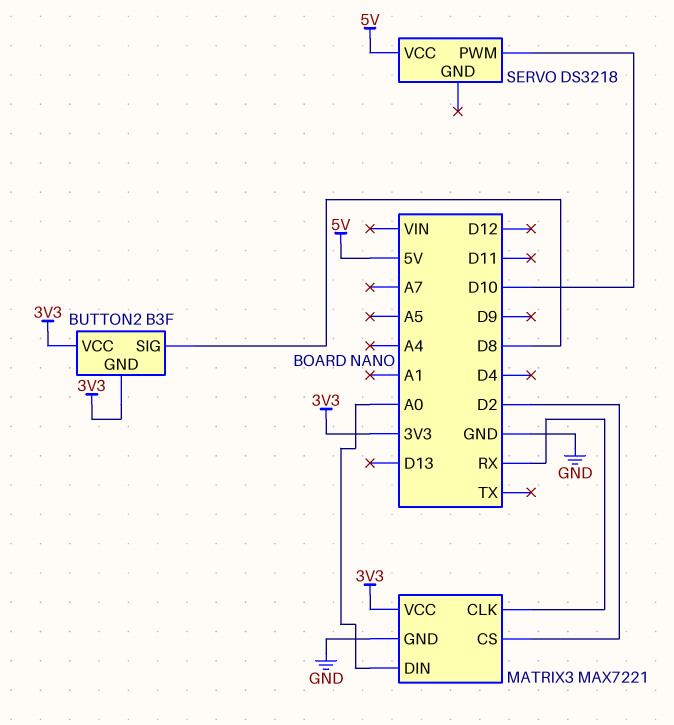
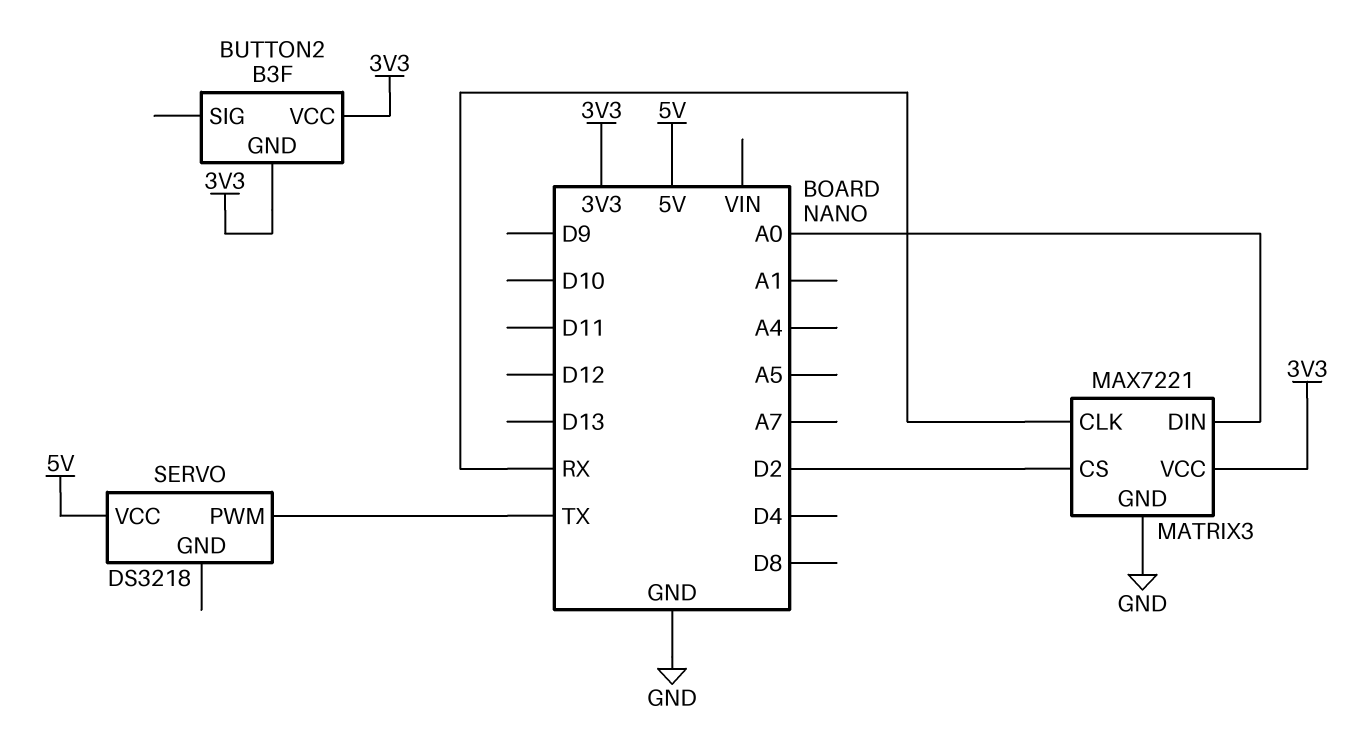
BUTTON2 pin SIG: D8 -> none
SERVO pin PWM: D10 -> TX

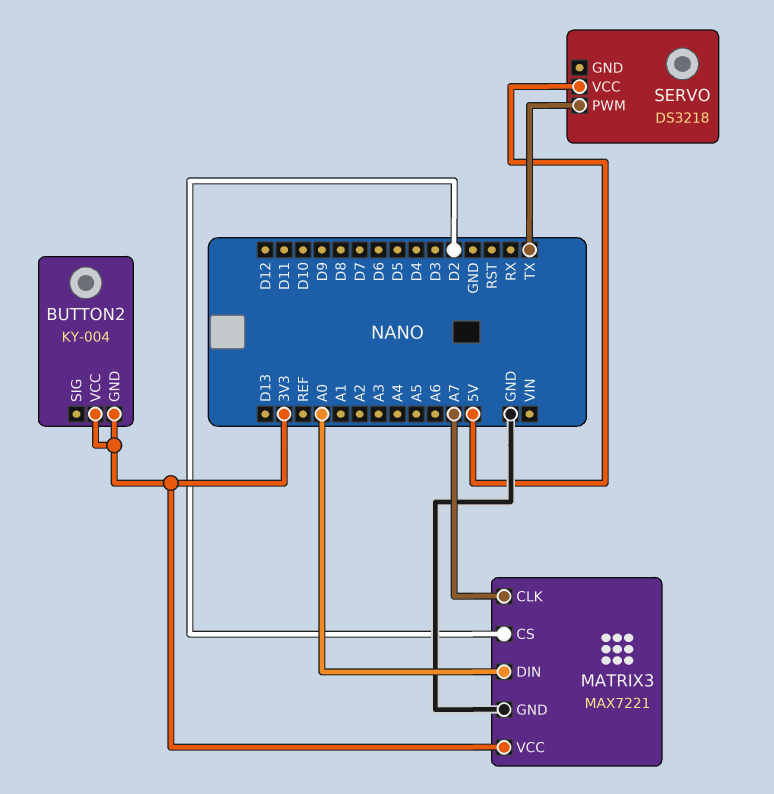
BUTTON2: B3F -> KY-004
MATRIX3 pin CLK: RX -> A7

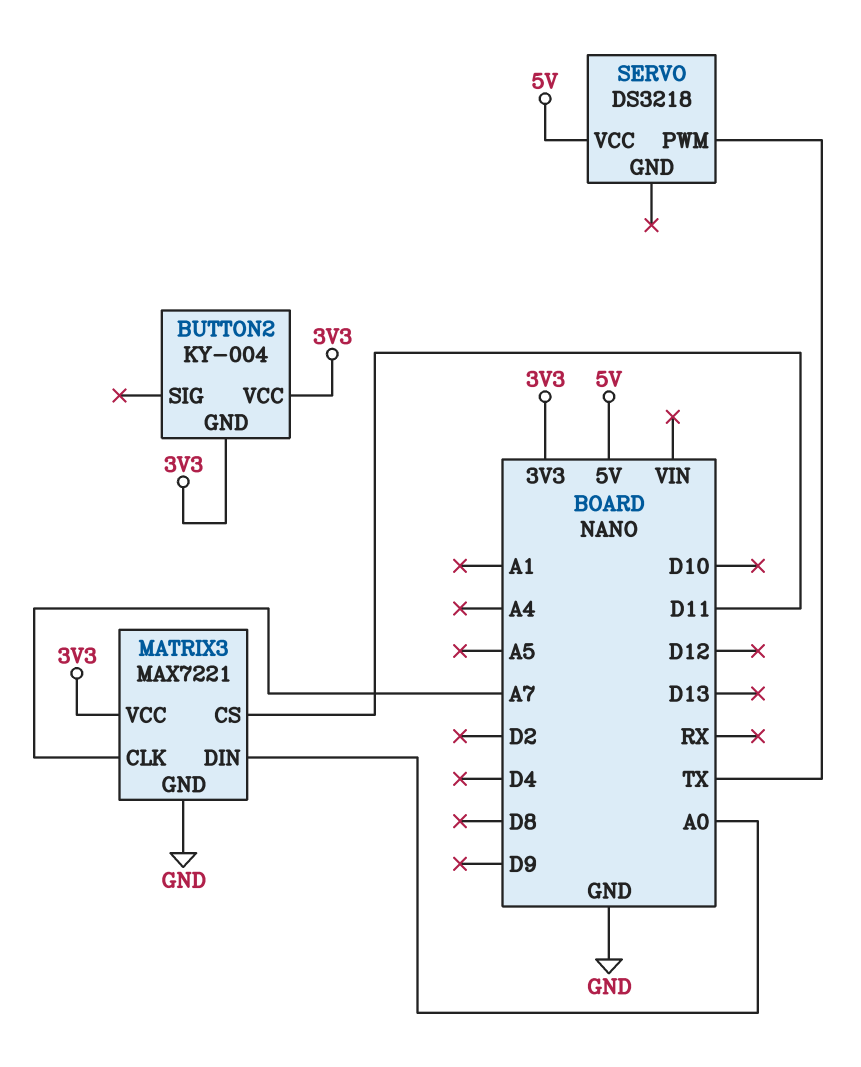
MATRIX3 pin CS: D2 -> D11

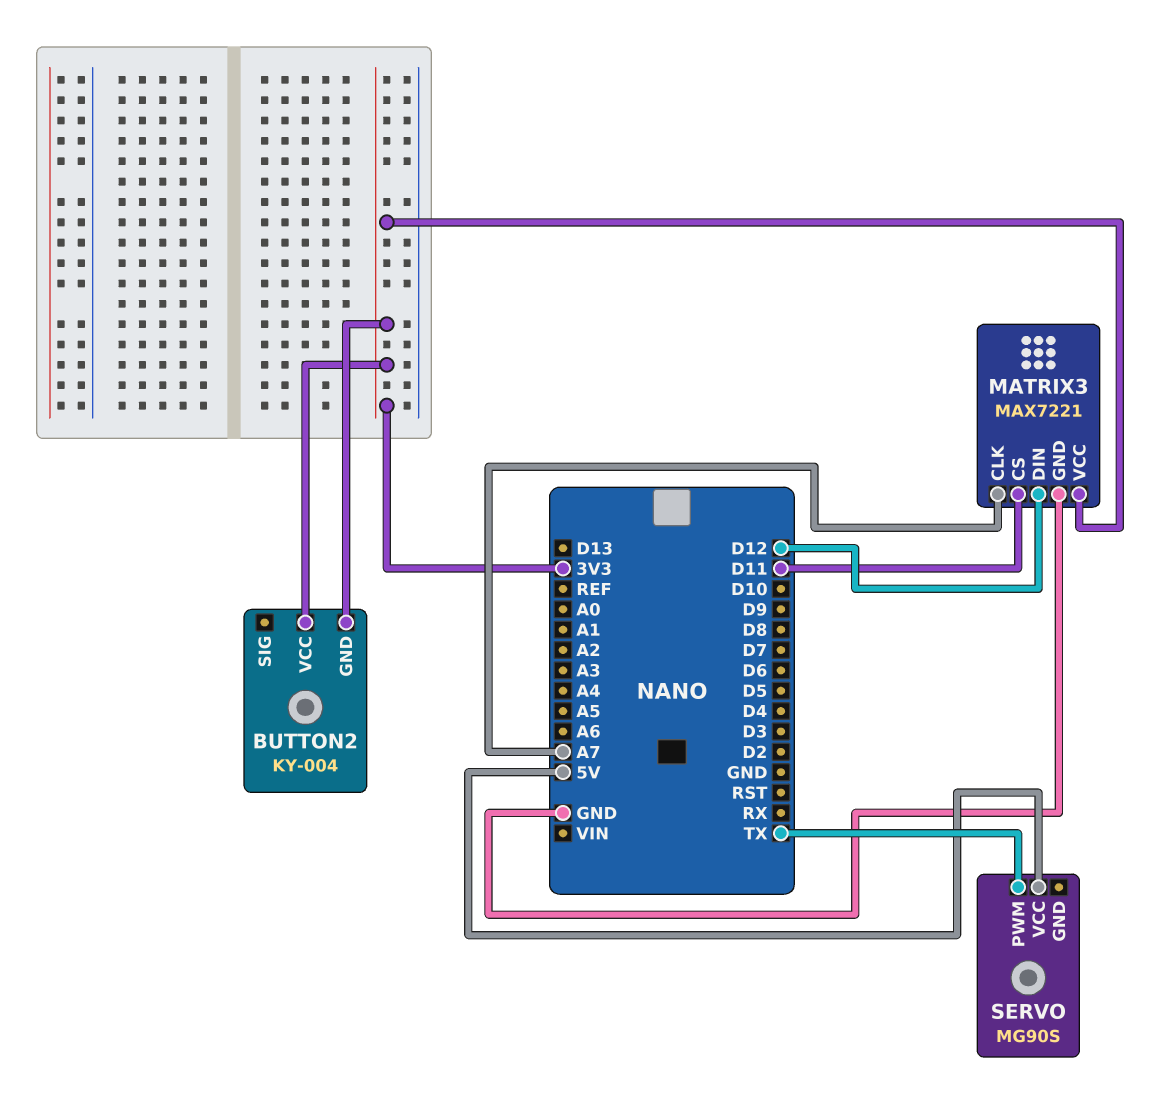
MATRIX3 pin DIN: A0 -> D12
SERVO: DS3218 -> MG90S

